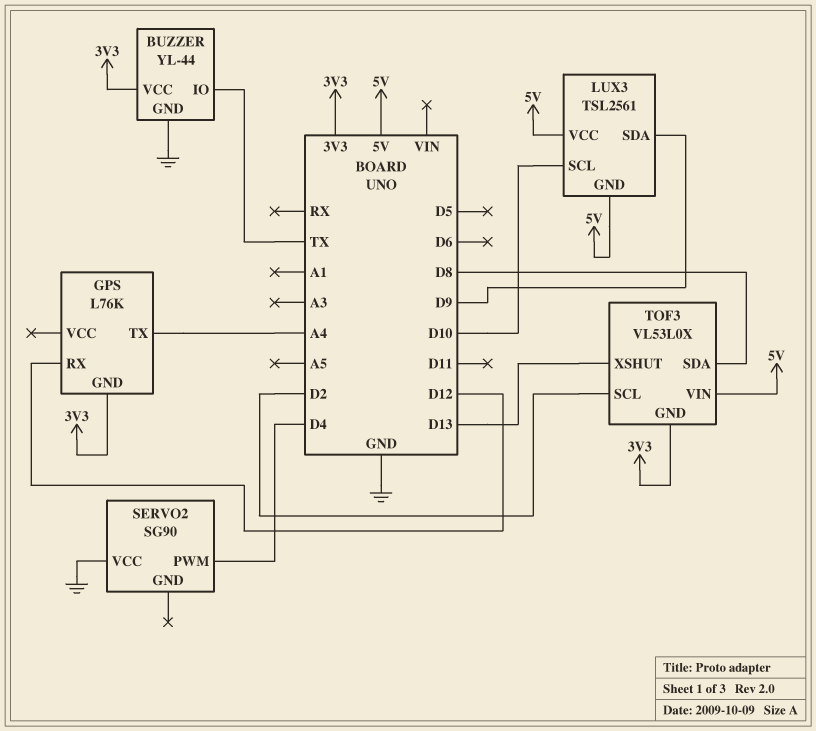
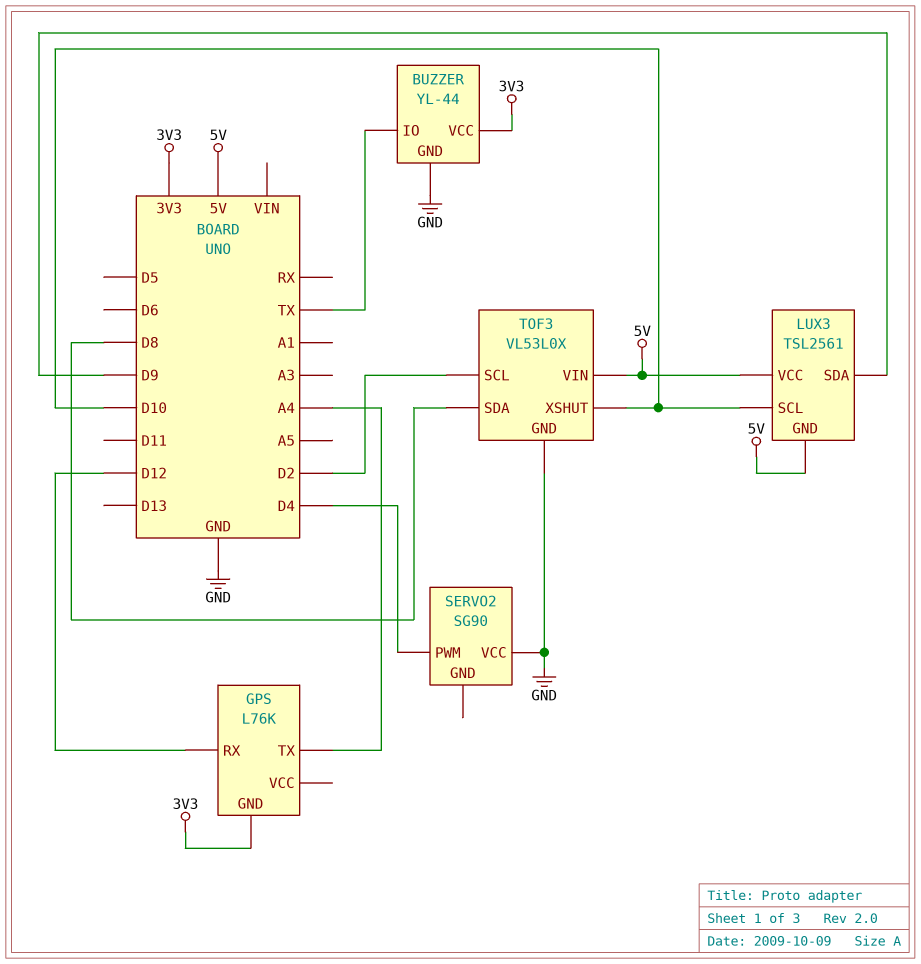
TOF3 pin GND: 3V3 -> GND
TOF3 pin XSHUT: D13 -> D10

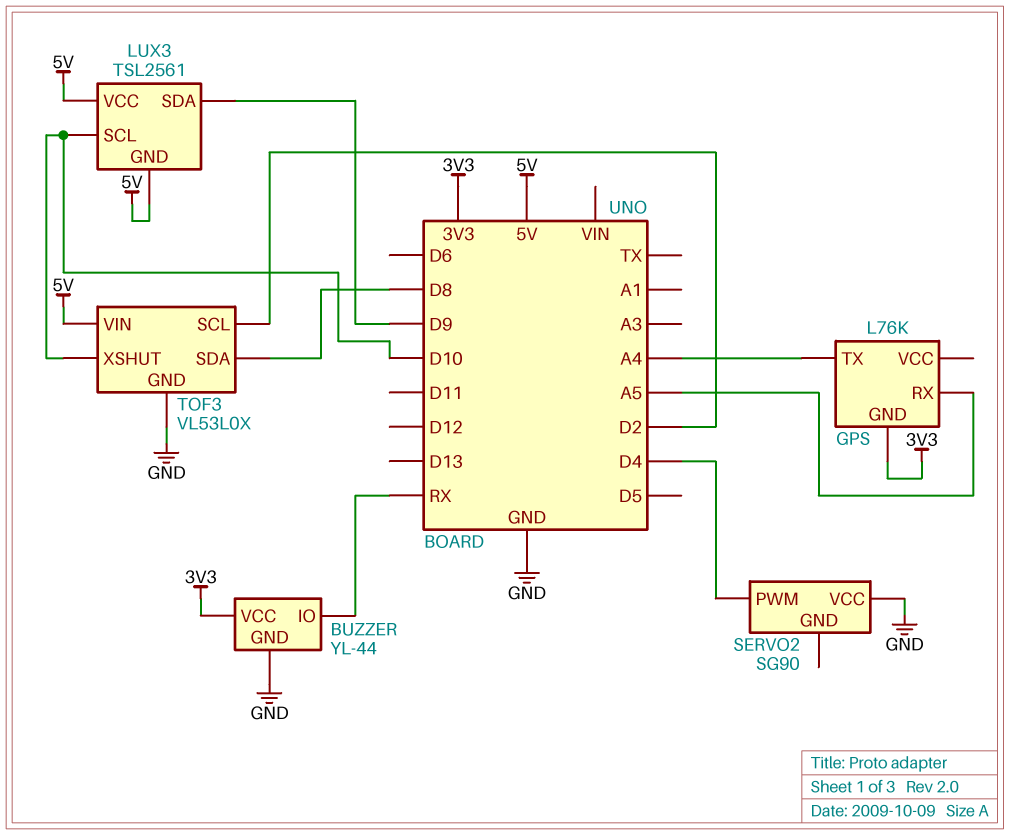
BUZZER pin IO: TX -> RX
GPS pin RX: D12 -> A5

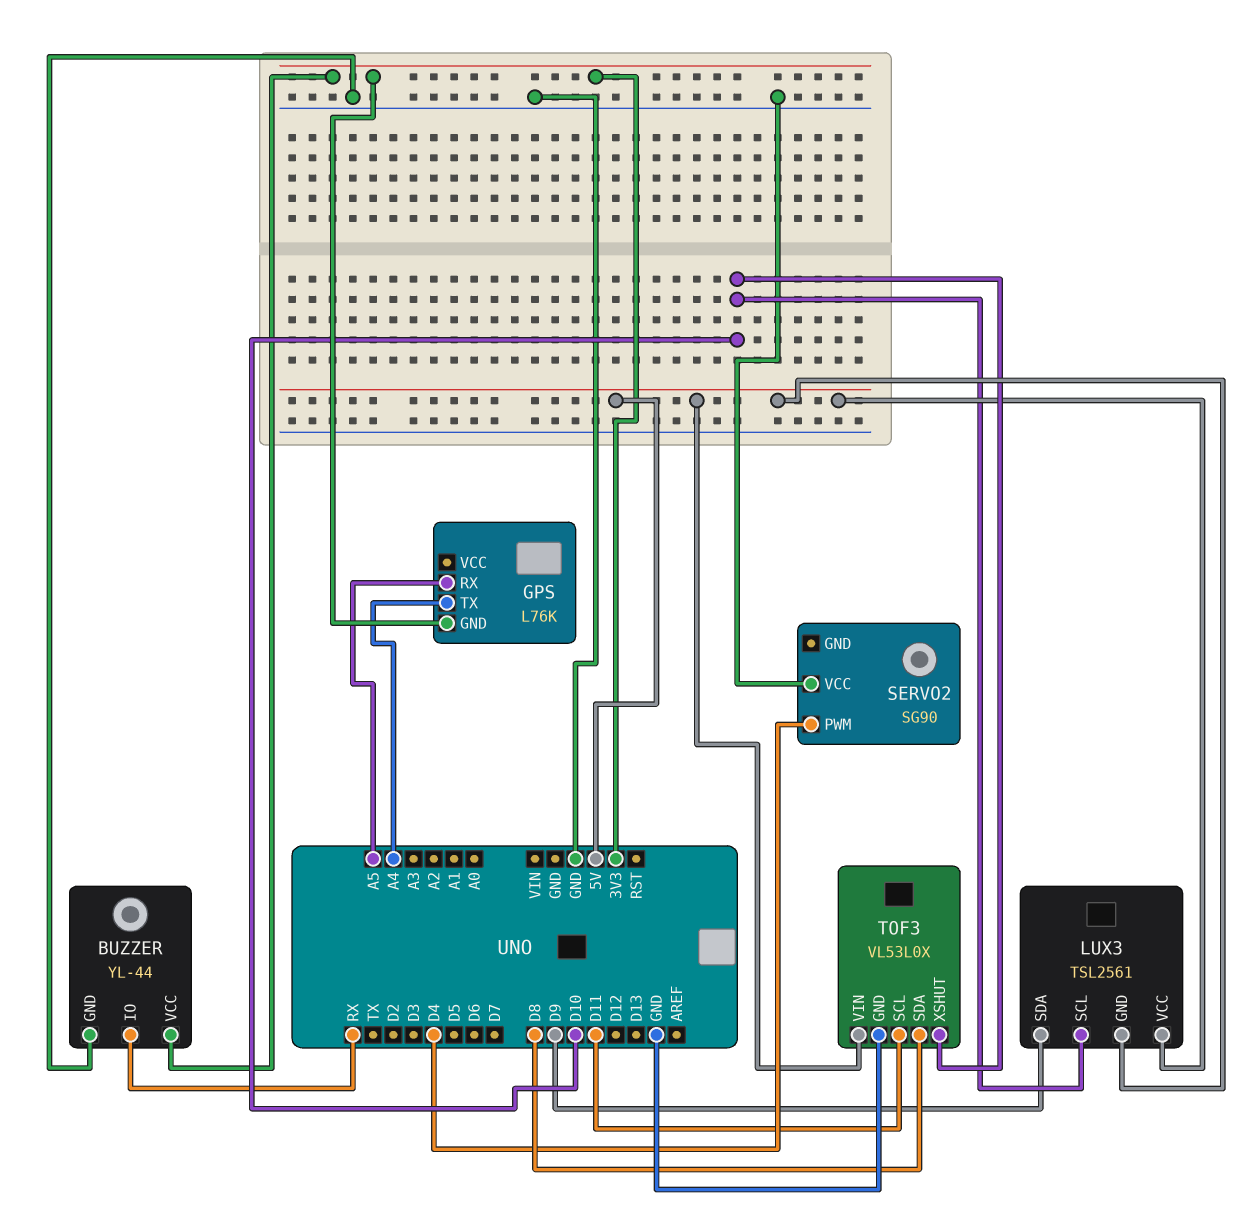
TOF3 pin SCL: D2 -> D11

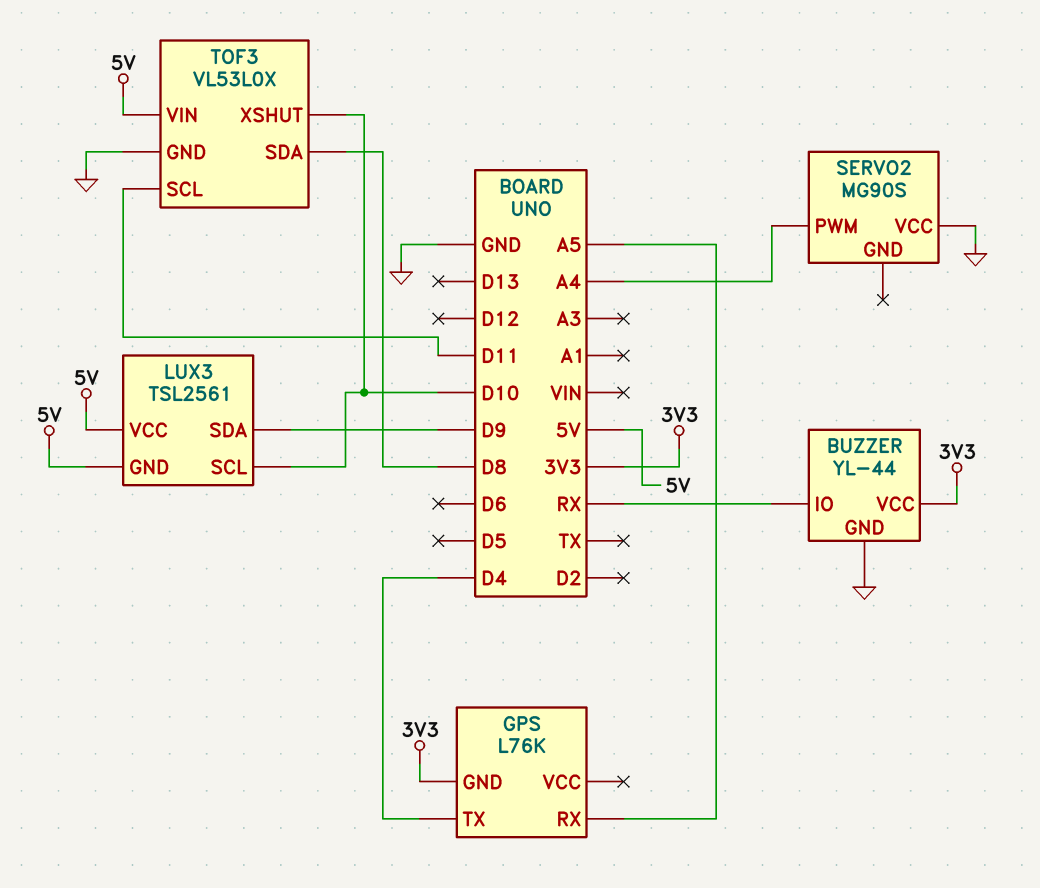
GPS pin TX: A4 -> D4
SERVO2: SG90 -> MG90S
SERVO2 pin PWM: D4 -> A4

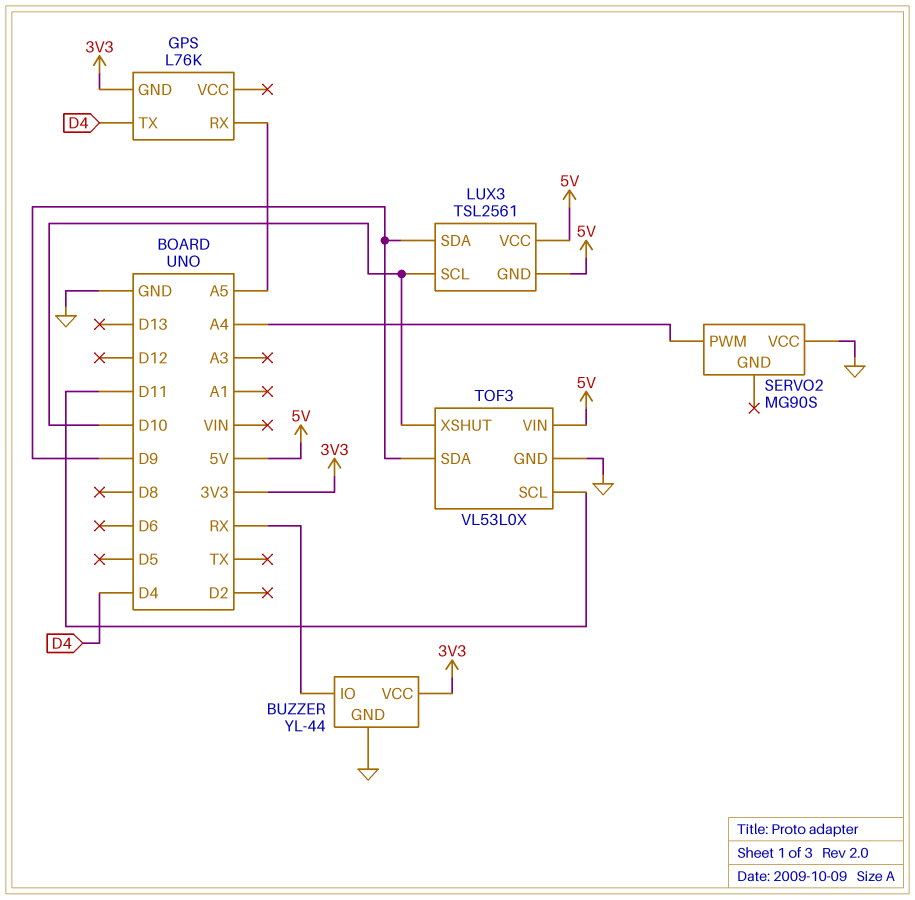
TOF3 pin SDA: D8 -> D9

